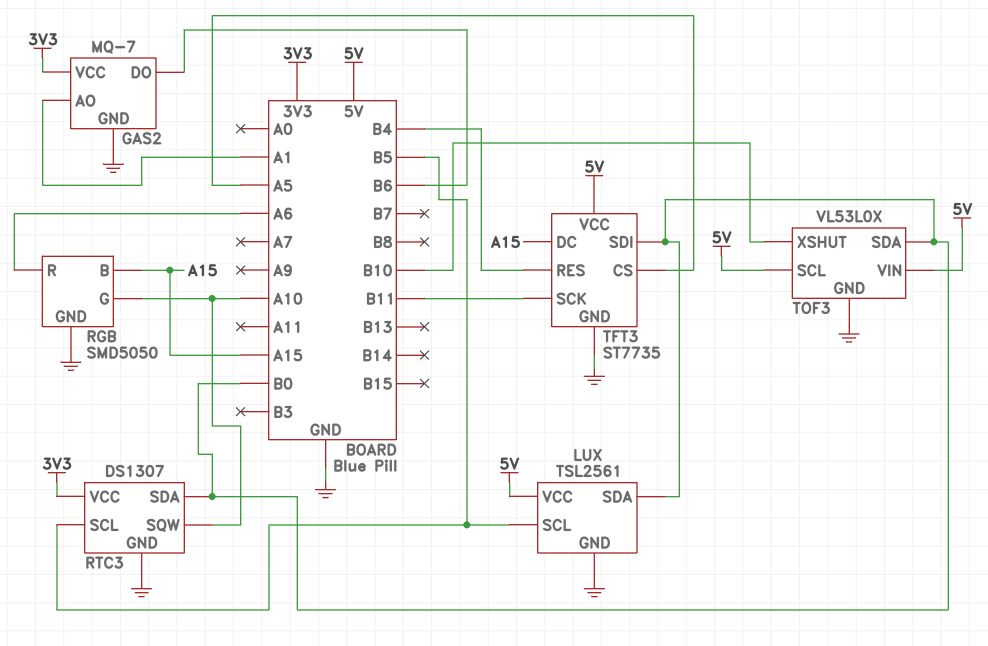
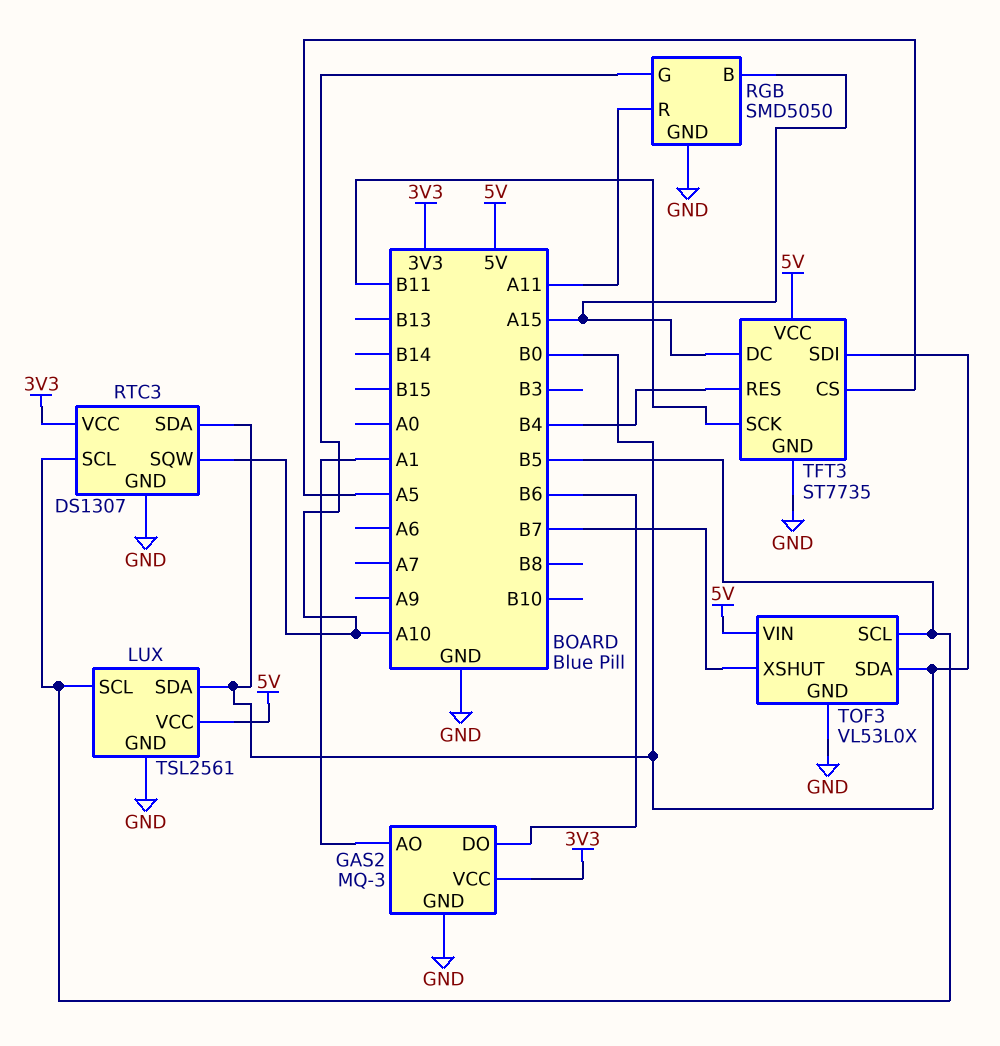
GAS2: MQ-7 -> MQ-3
RGB pin R: A6 -> A11
TOF3 pin SCL: 5V -> B5
TOF3 pin XSHUT: B10 -> B7

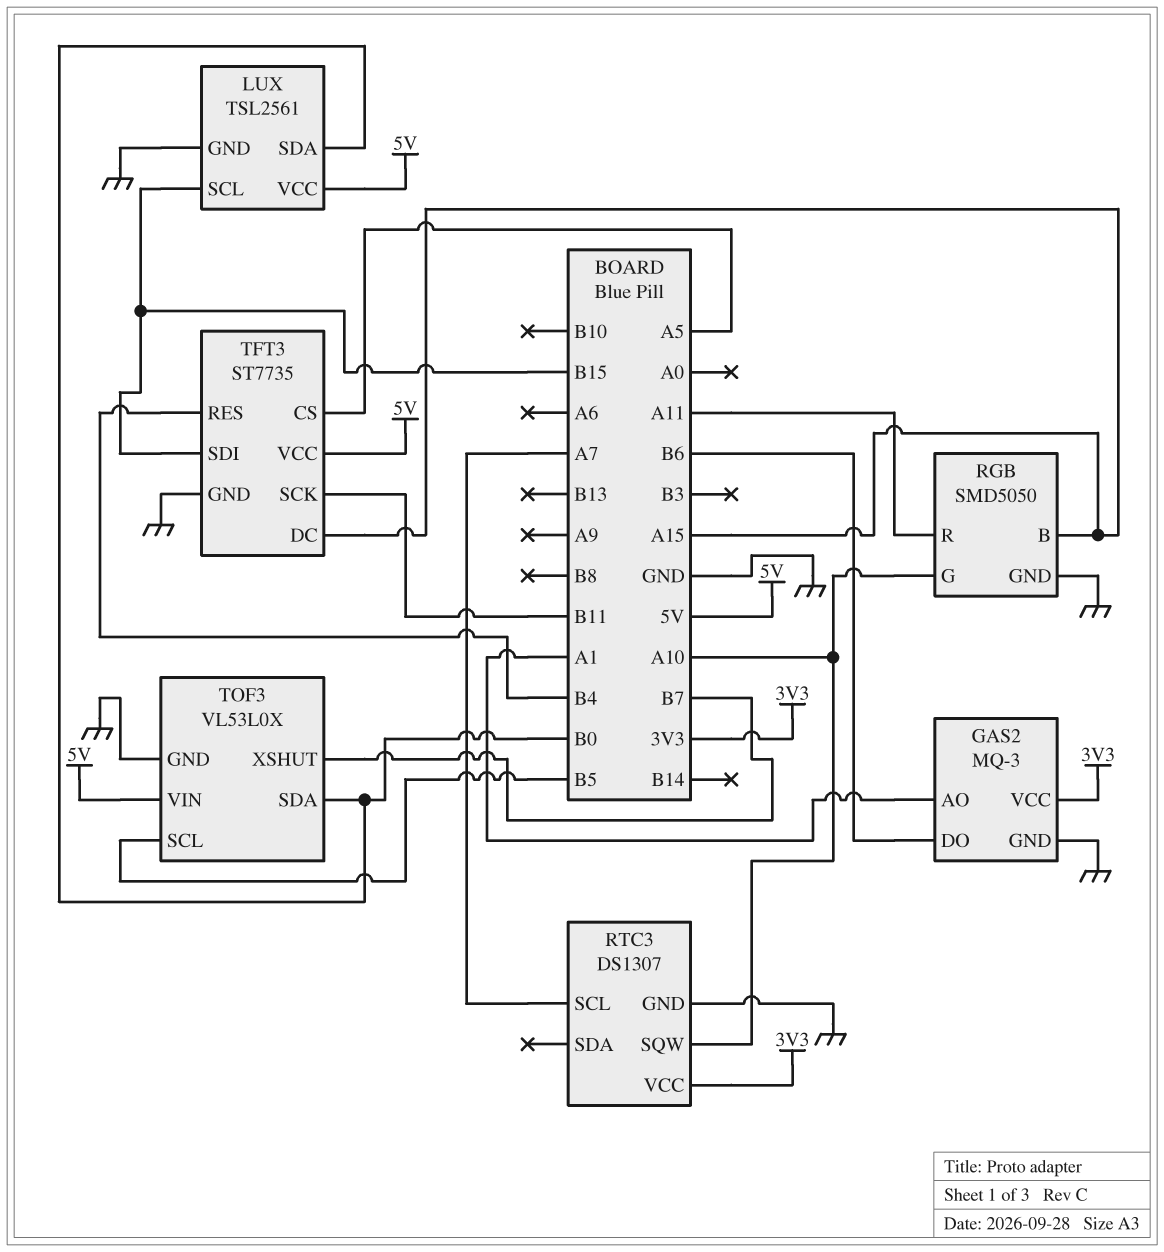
LUX pin SCL: B5 -> B15
RTC3 pin SCL: B5 -> A7
RTC3 pin SDA: B0 -> none
TFT3 pin SDI: B0 -> B15

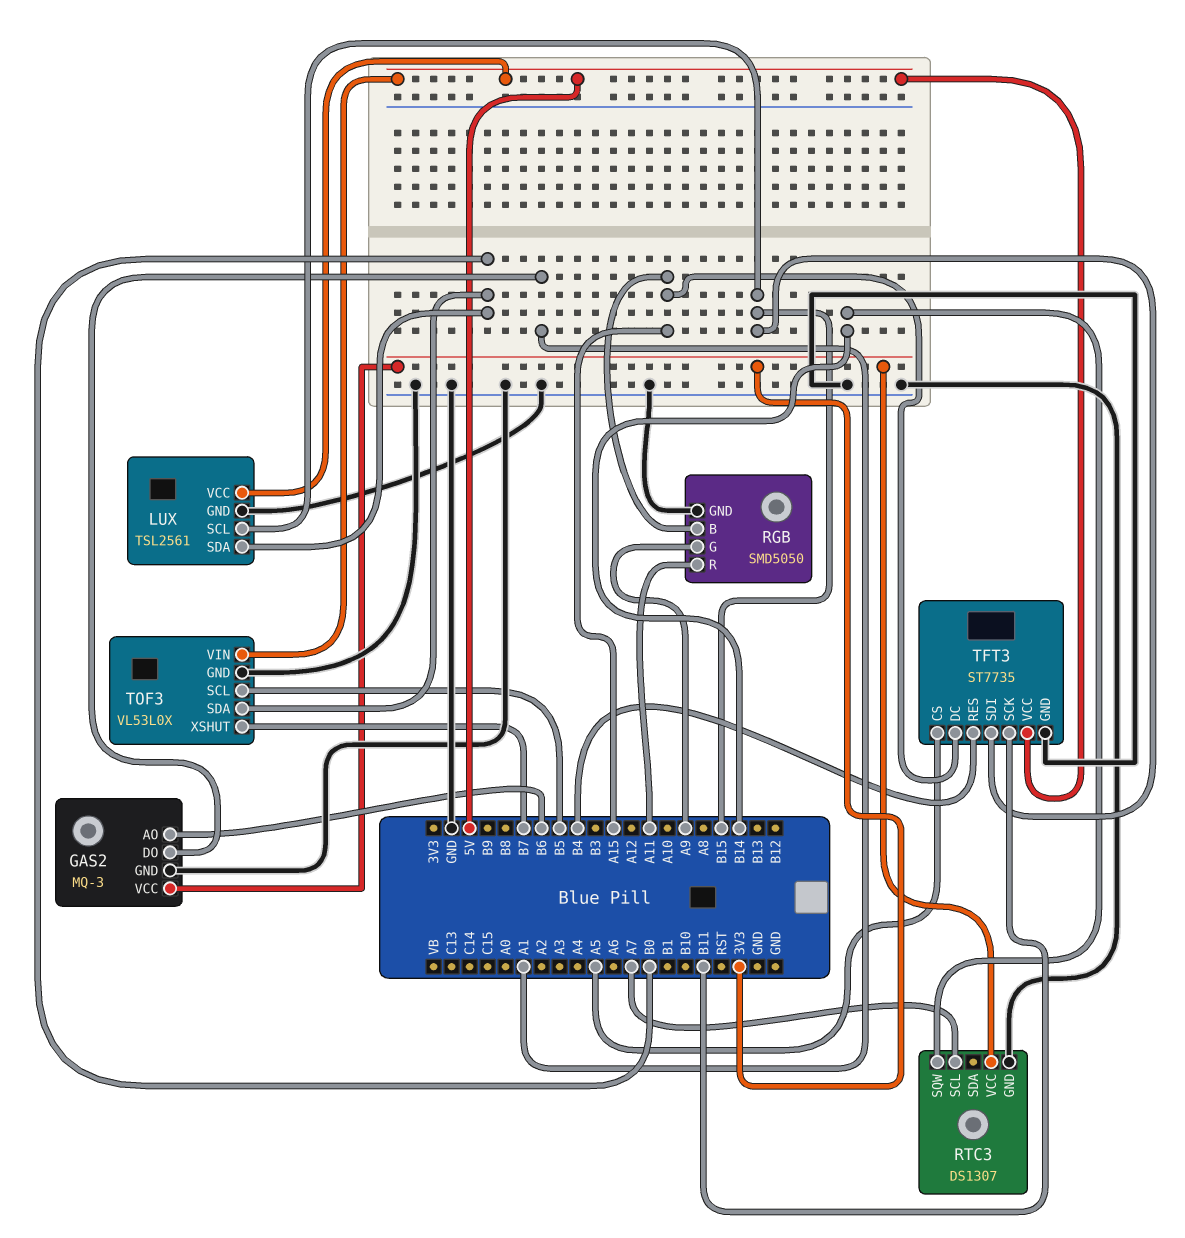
GAS2 pin AO: A1 -> B6
GAS2 pin DO: B6 -> A1
RGB pin G: A10 -> A9
RTC3 pin SQW: A10 -> B14

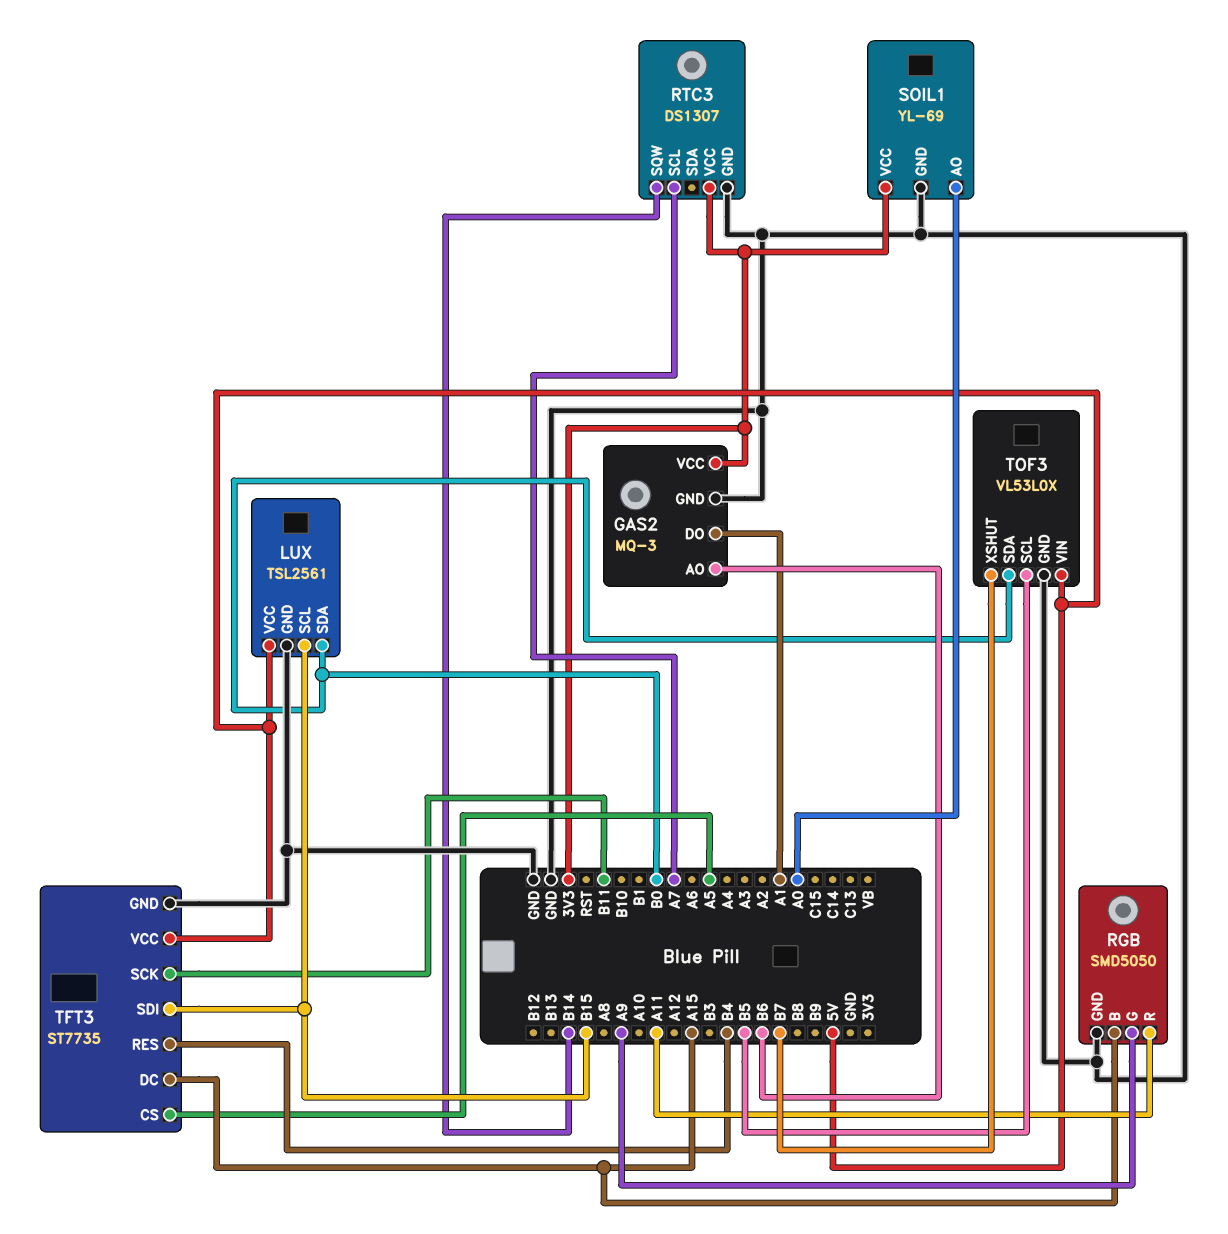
SOIL1: none -> YL-69
SOIL1 pin AO: none -> A0
SOIL1 pin GND: none -> GND
SOIL1 pin VCC: none -> 3V3

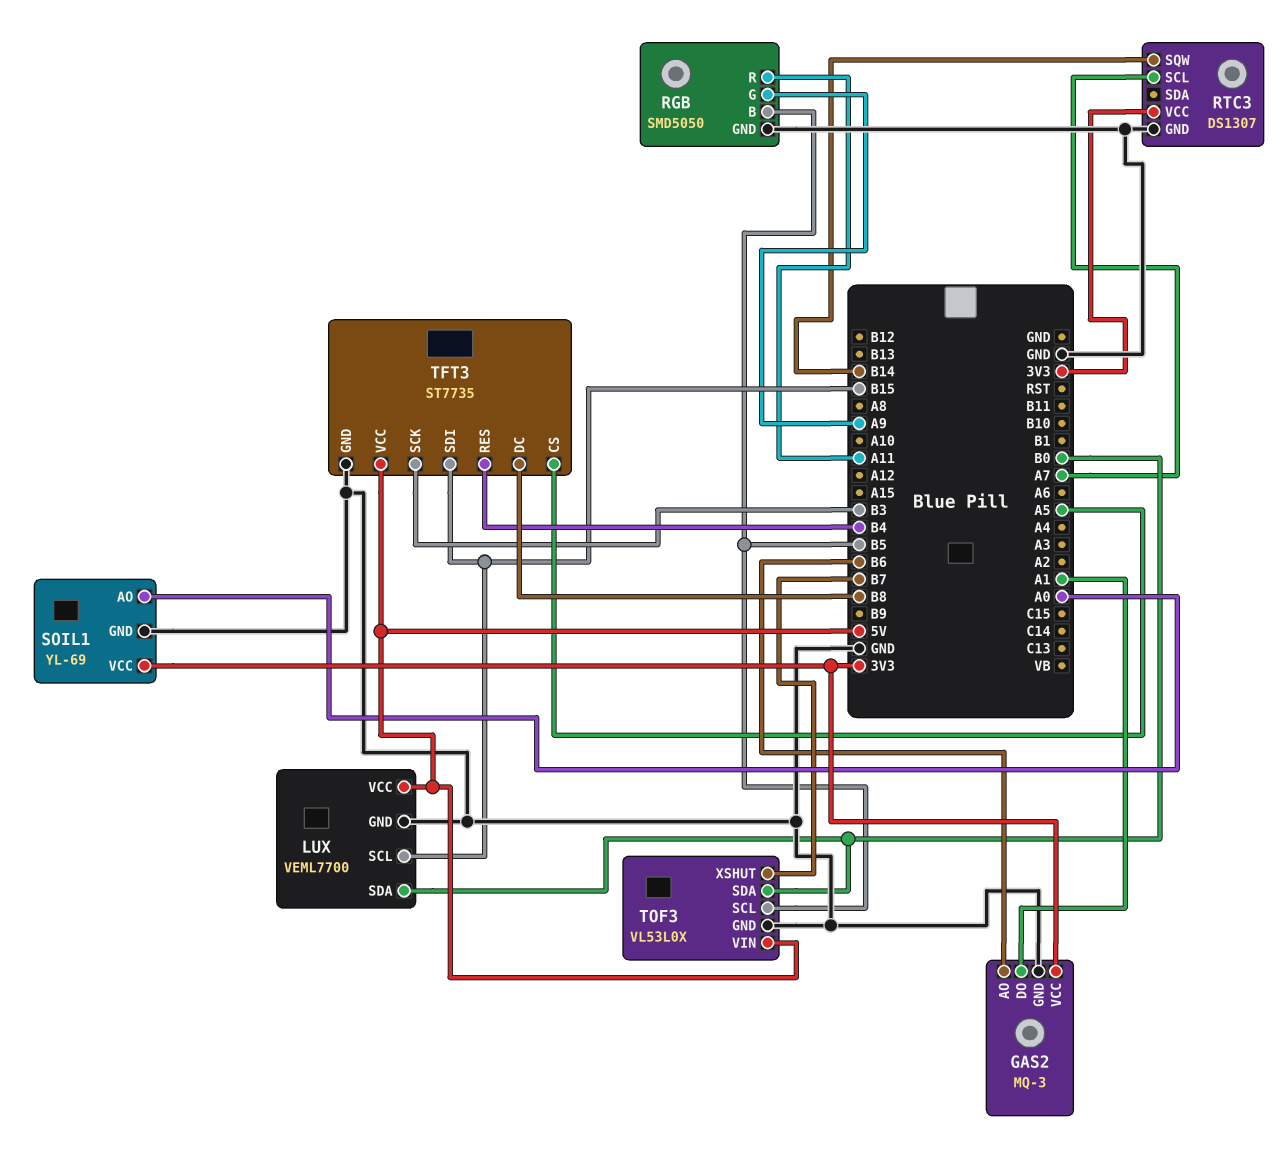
LUX: TSL2561 -> VEML7700
RGB pin B: A15 -> B5
TFT3 pin DC: A15 -> B8
TFT3 pin SCK: B11 -> B3

